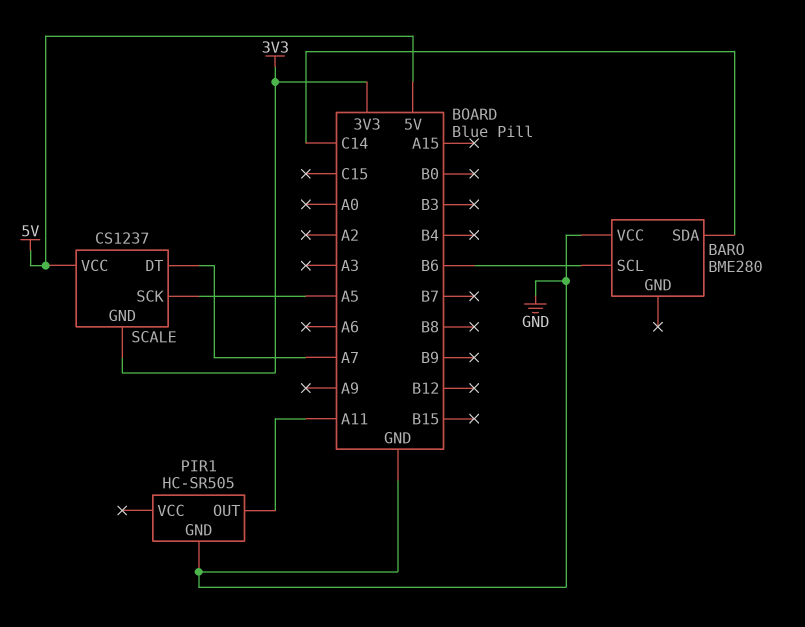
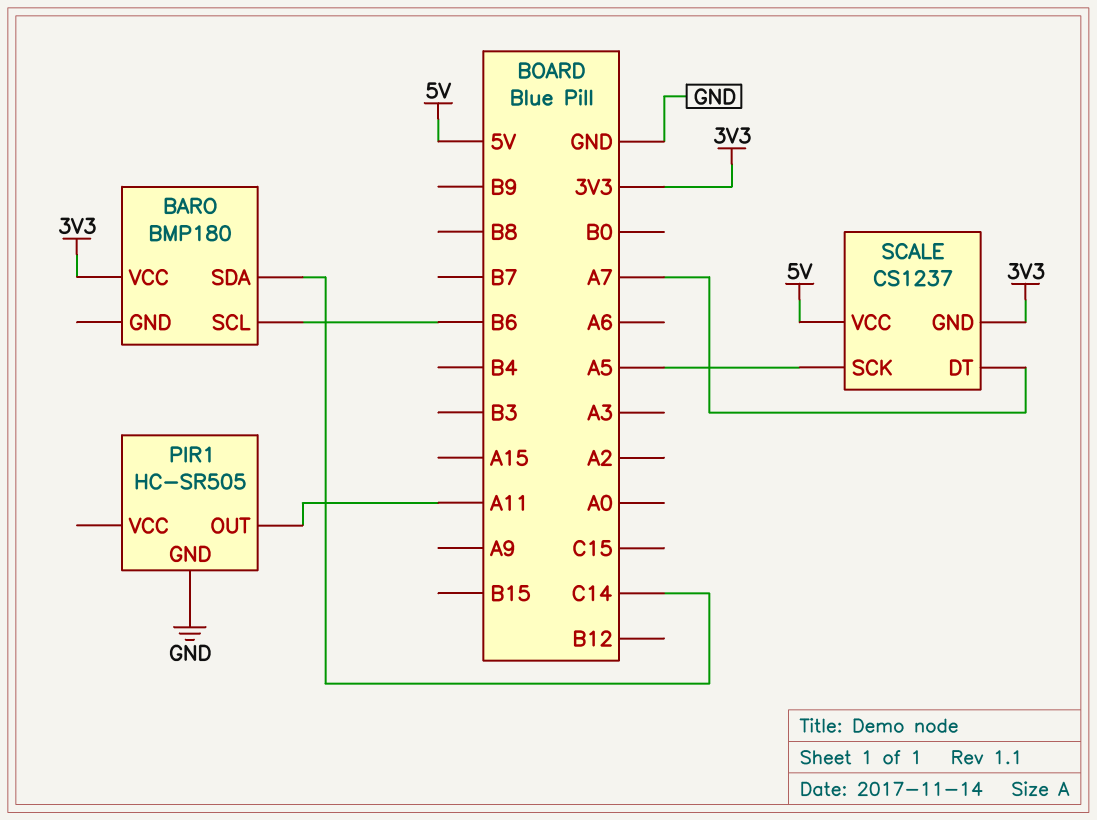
BARO: BME280 -> BMP180
BARO pin VCC: GND -> 3V3

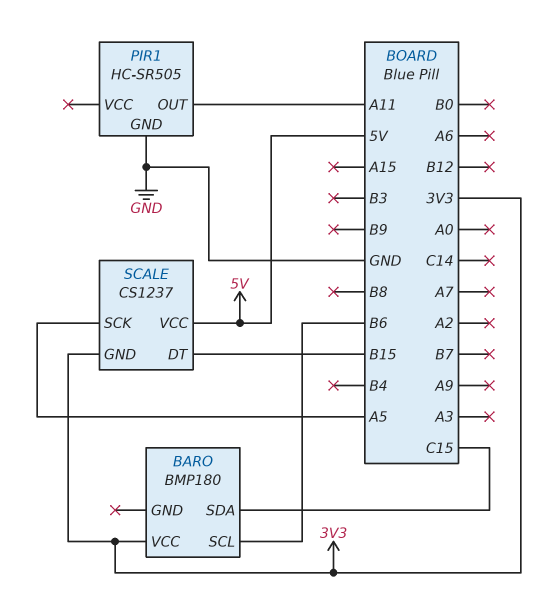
BARO pin SDA: C14 -> C15
SCALE pin DT: A7 -> B15

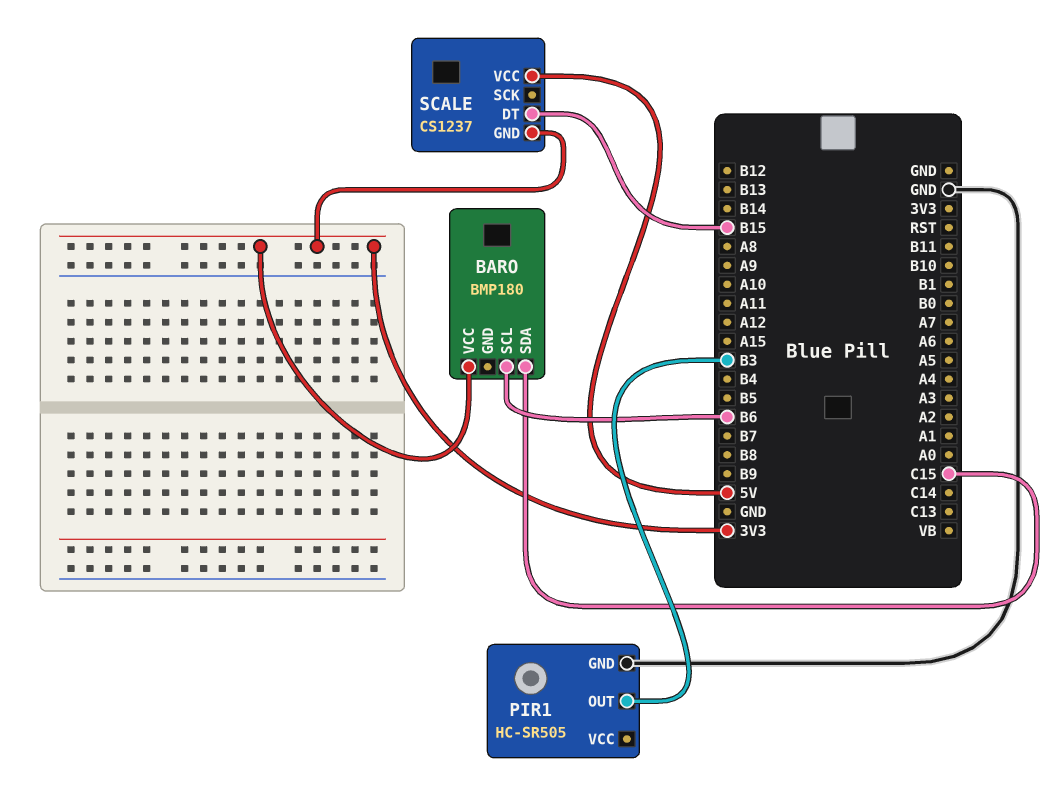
PIR1 pin OUT: A11 -> B3
SCALE pin SCK: A5 -> none

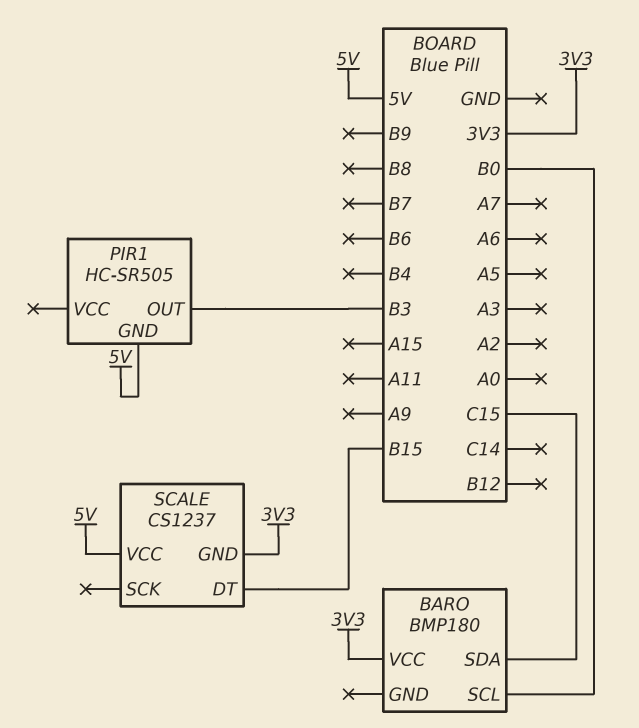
BARO pin SCL: B6 -> B0
PIR1 pin GND: GND -> 5V

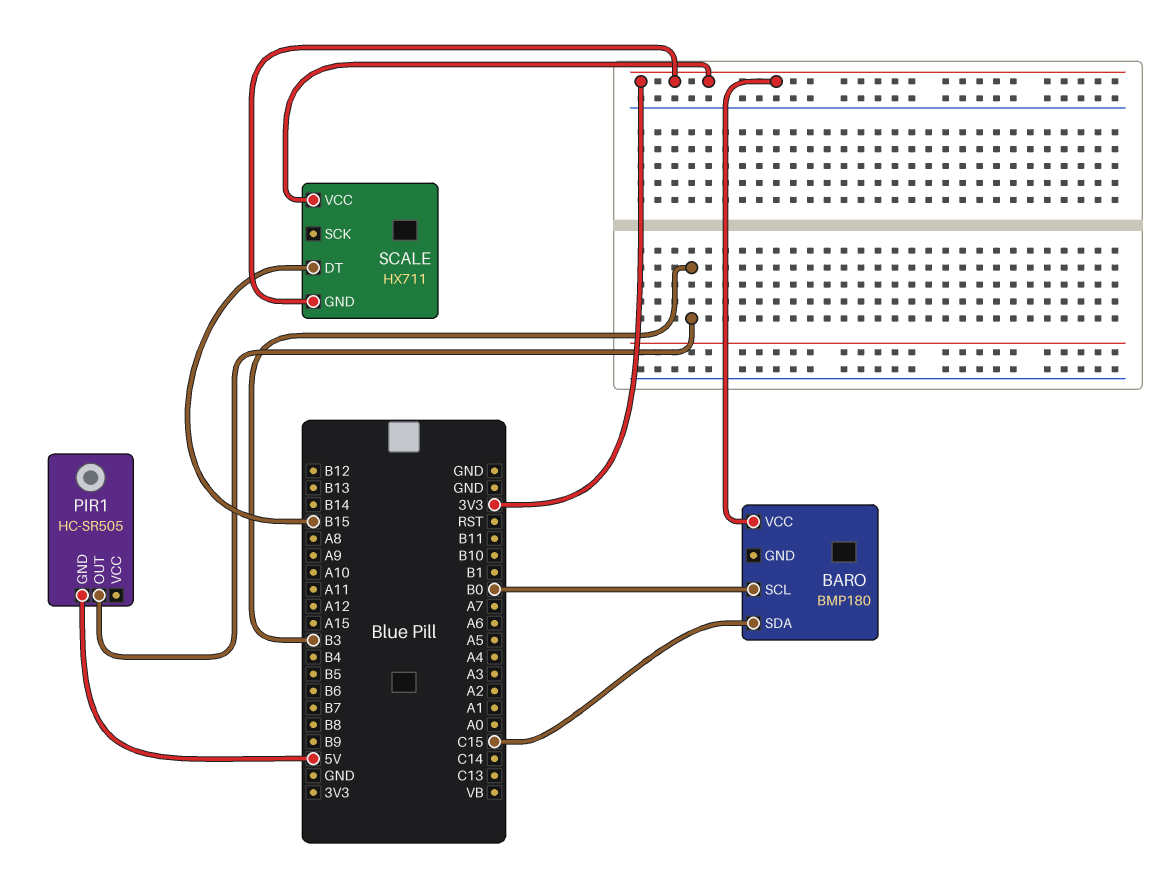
SCALE: CS1237 -> HX711
SCALE pin VCC: 5V -> 3V3

